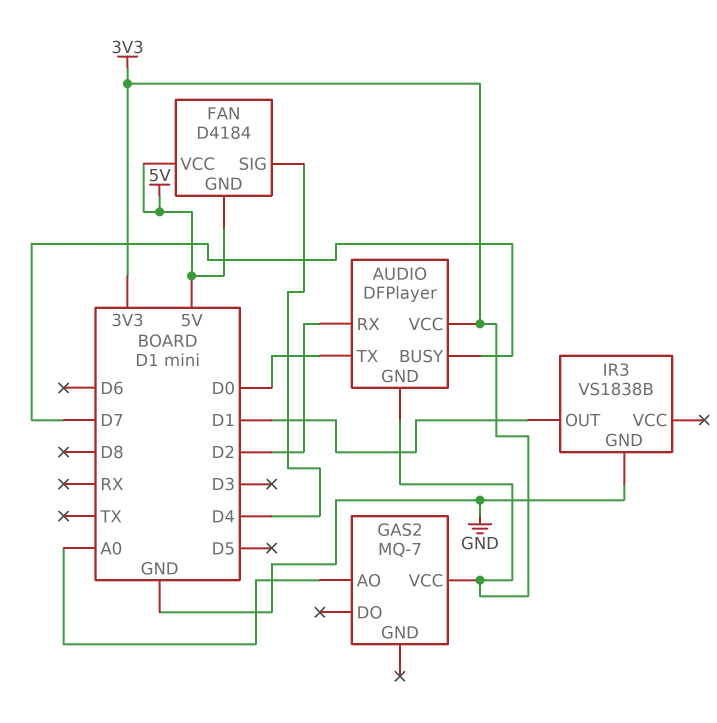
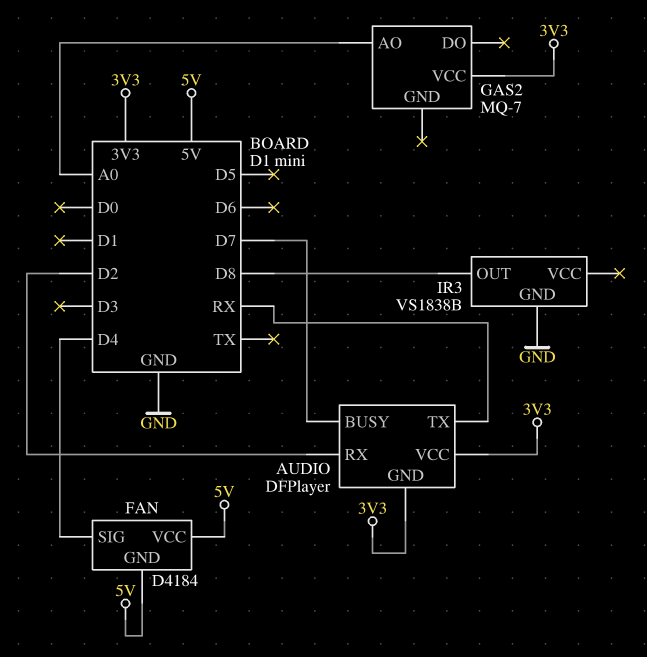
AUDIO pin TX: D0 -> RX
IR3 pin OUT: D1 -> D8

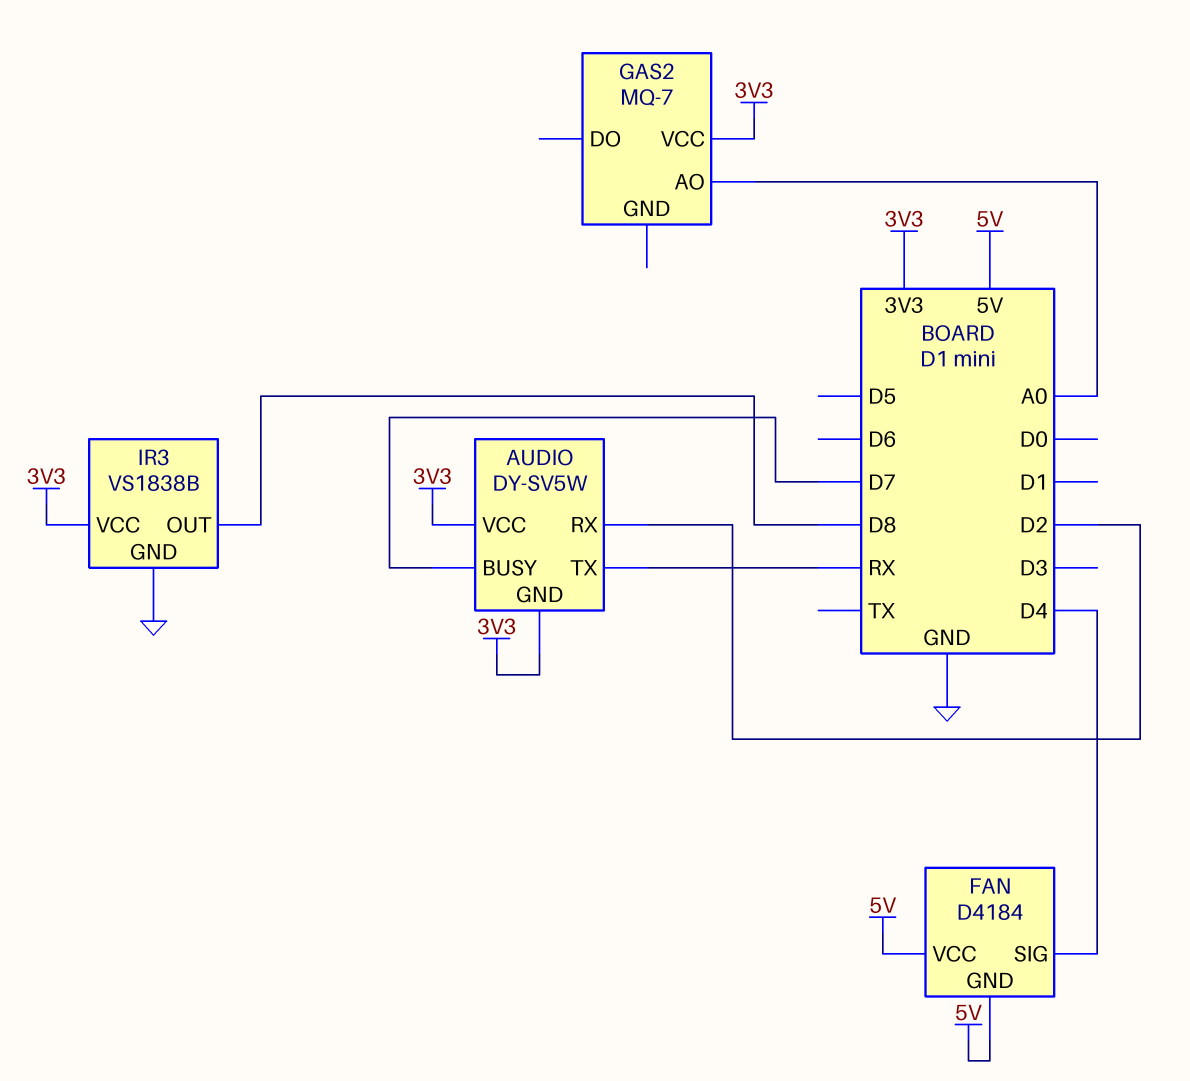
AUDIO: DFPlayer -> DY-SV5W
IR3 pin VCC: none -> 3V3

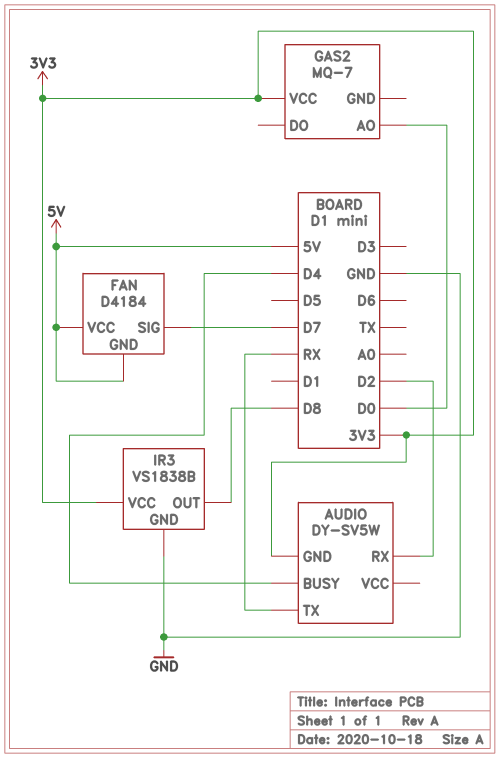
AUDIO pin BUSY: D7 -> D4
AUDIO pin VCC: 3V3 -> none
FAN pin SIG: D4 -> D7
GAS2 pin AO: A0 -> D0

